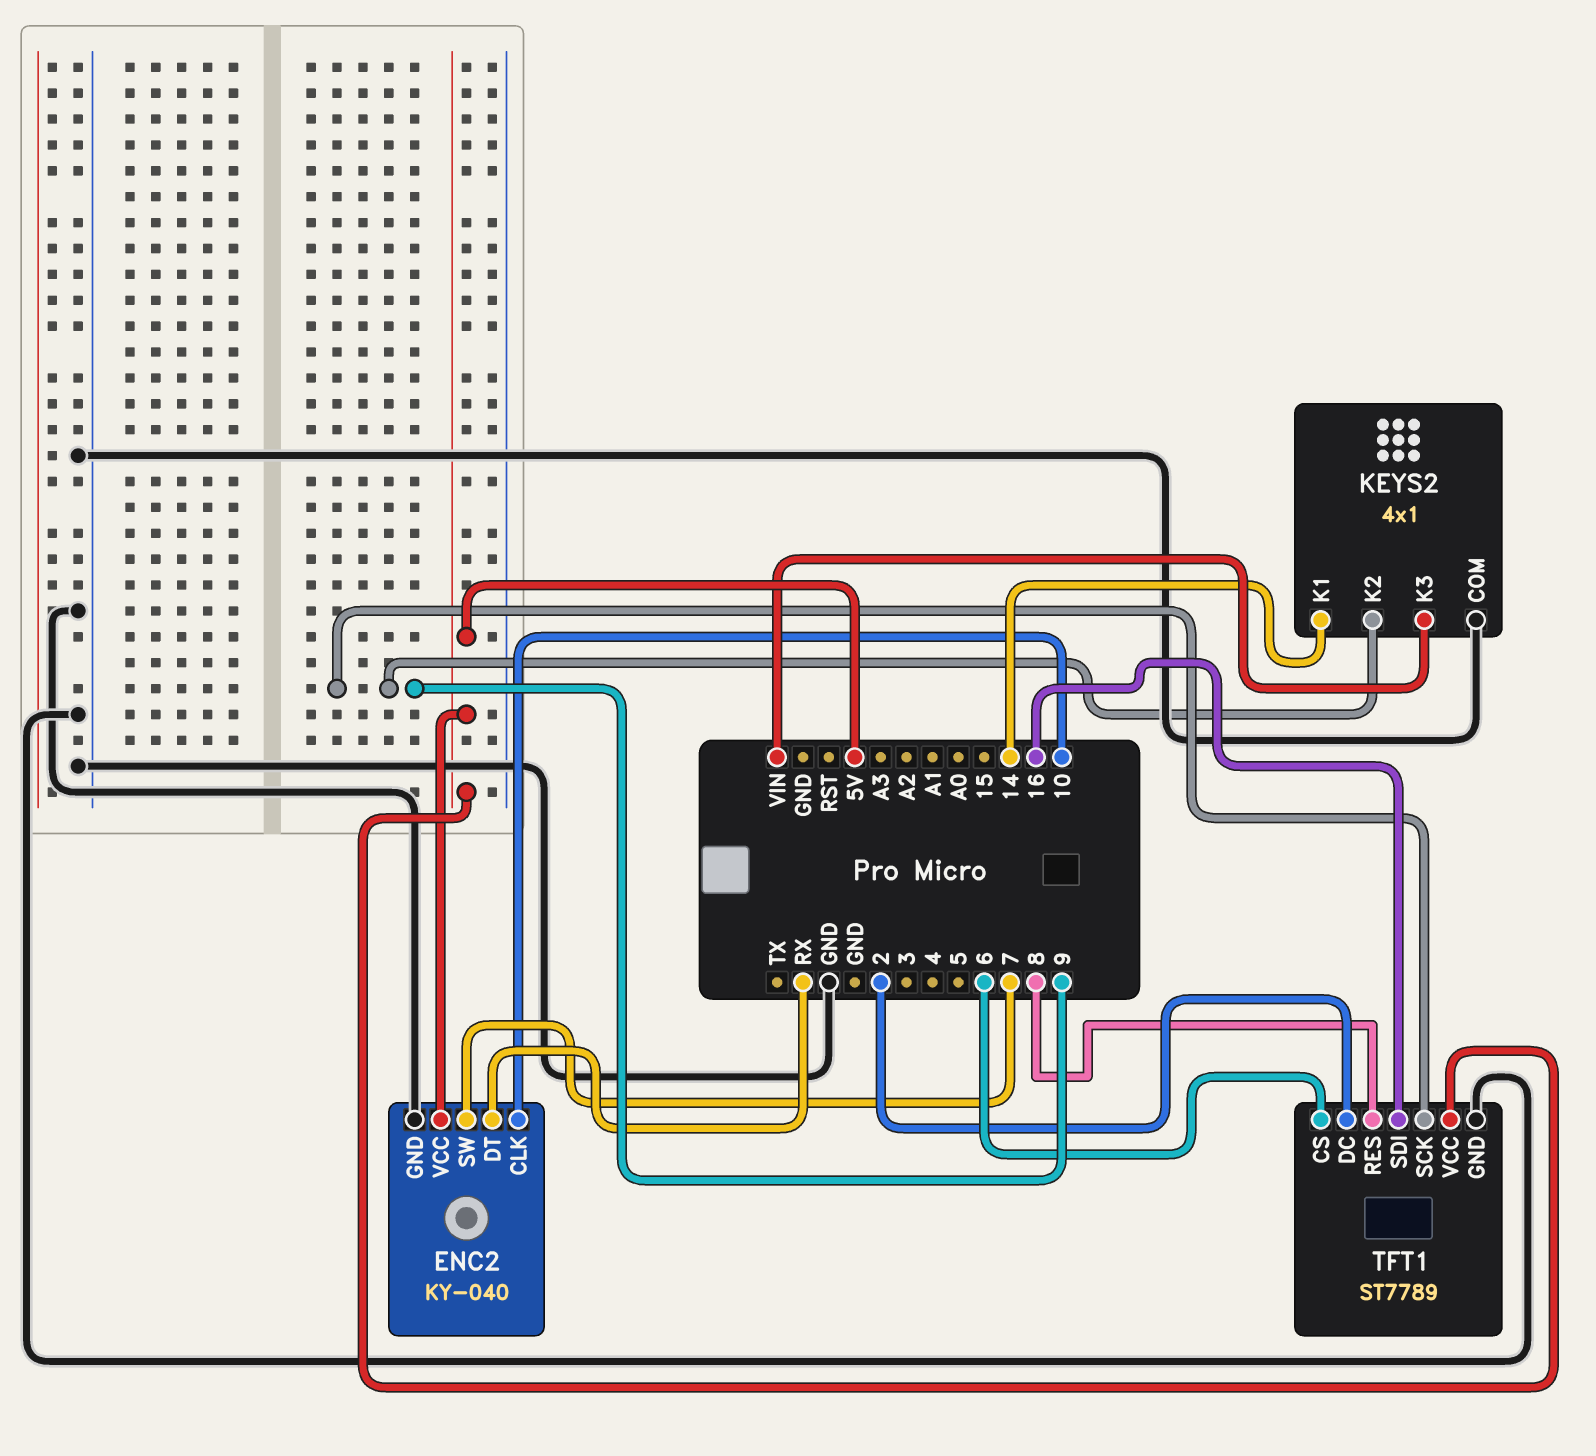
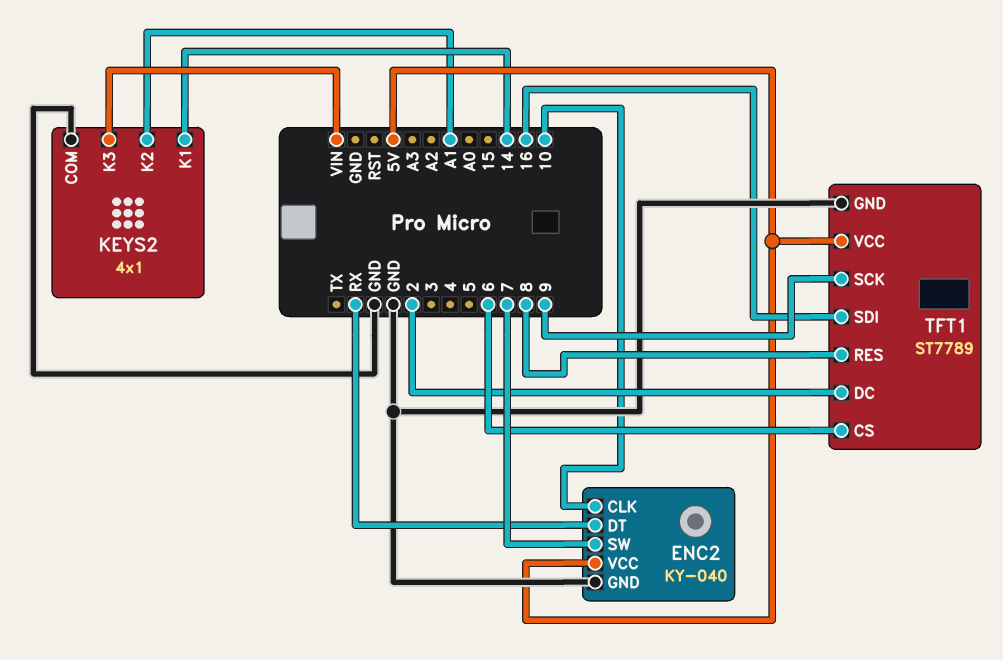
KEYS2 pin K2: 9 -> A1

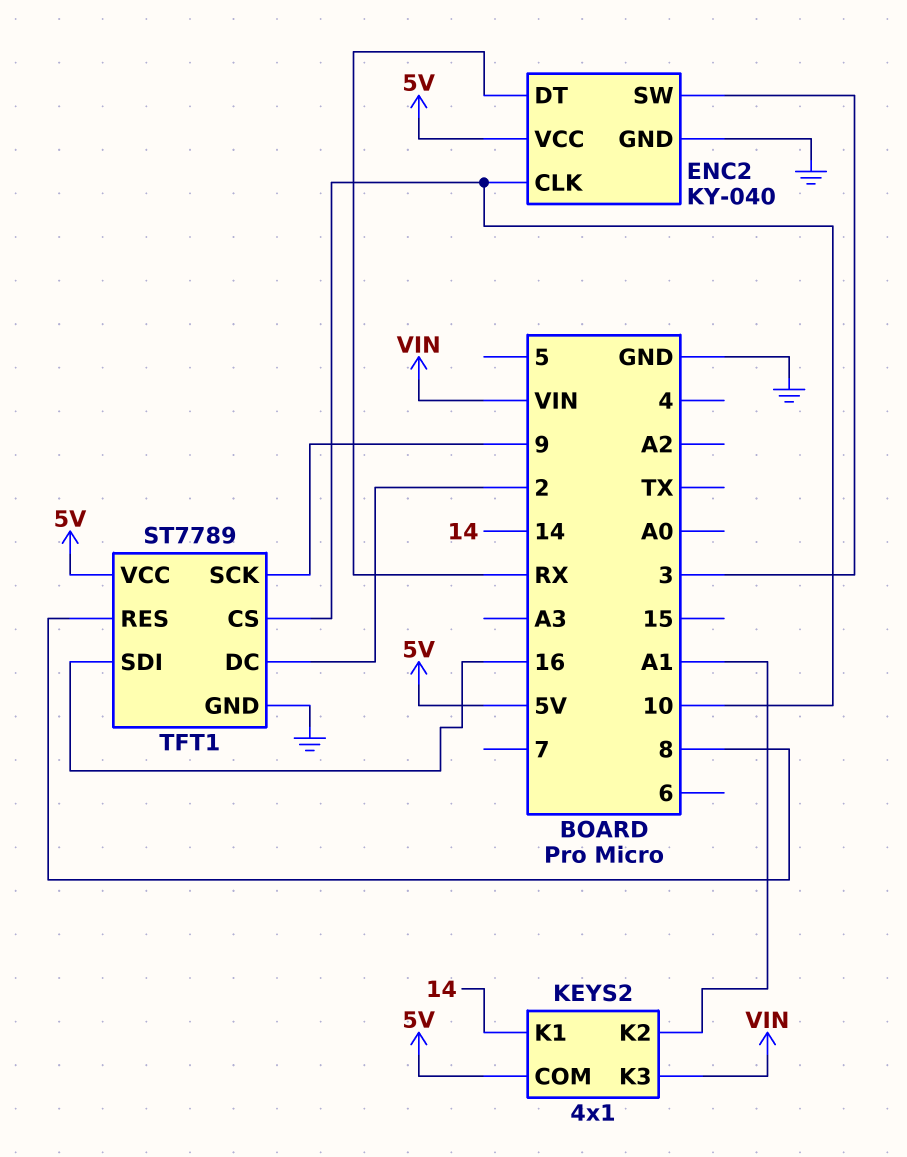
ENC2 pin SW: 7 -> 3
KEYS2 pin COM: GND -> 5V
TFT1 pin CS: 6 -> 10

